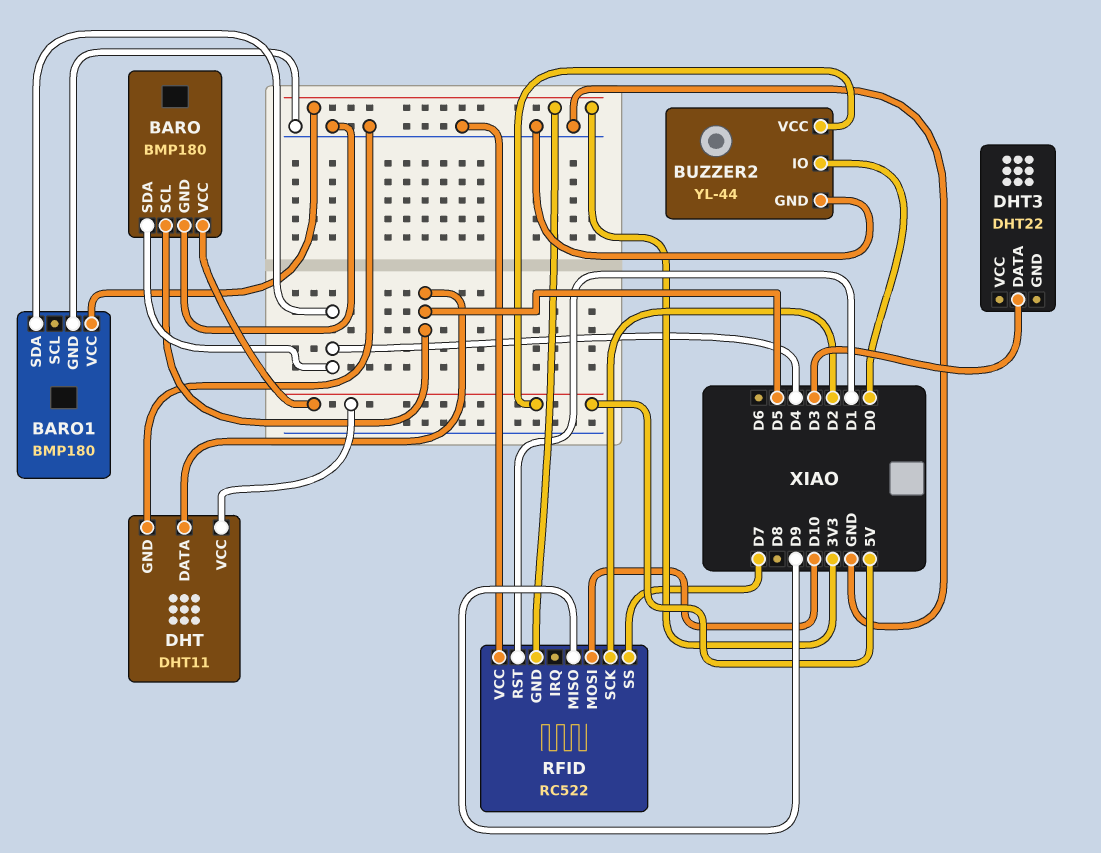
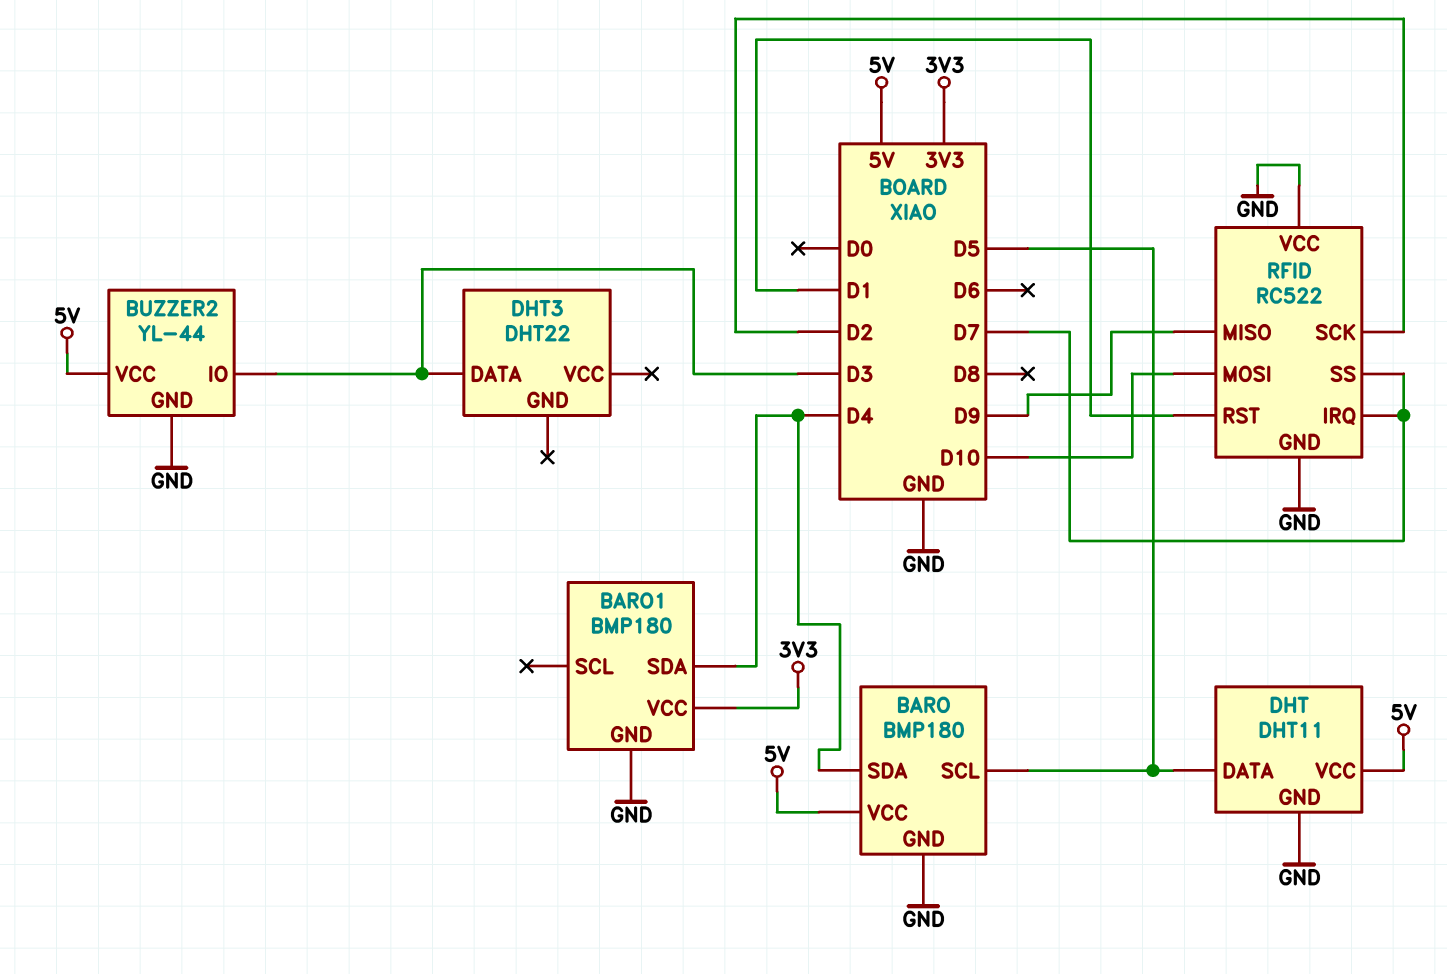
BUZZER2 pin IO: D0 -> D3
RFID pin GND: 3V3 -> GND
RFID pin IRQ: none -> D7

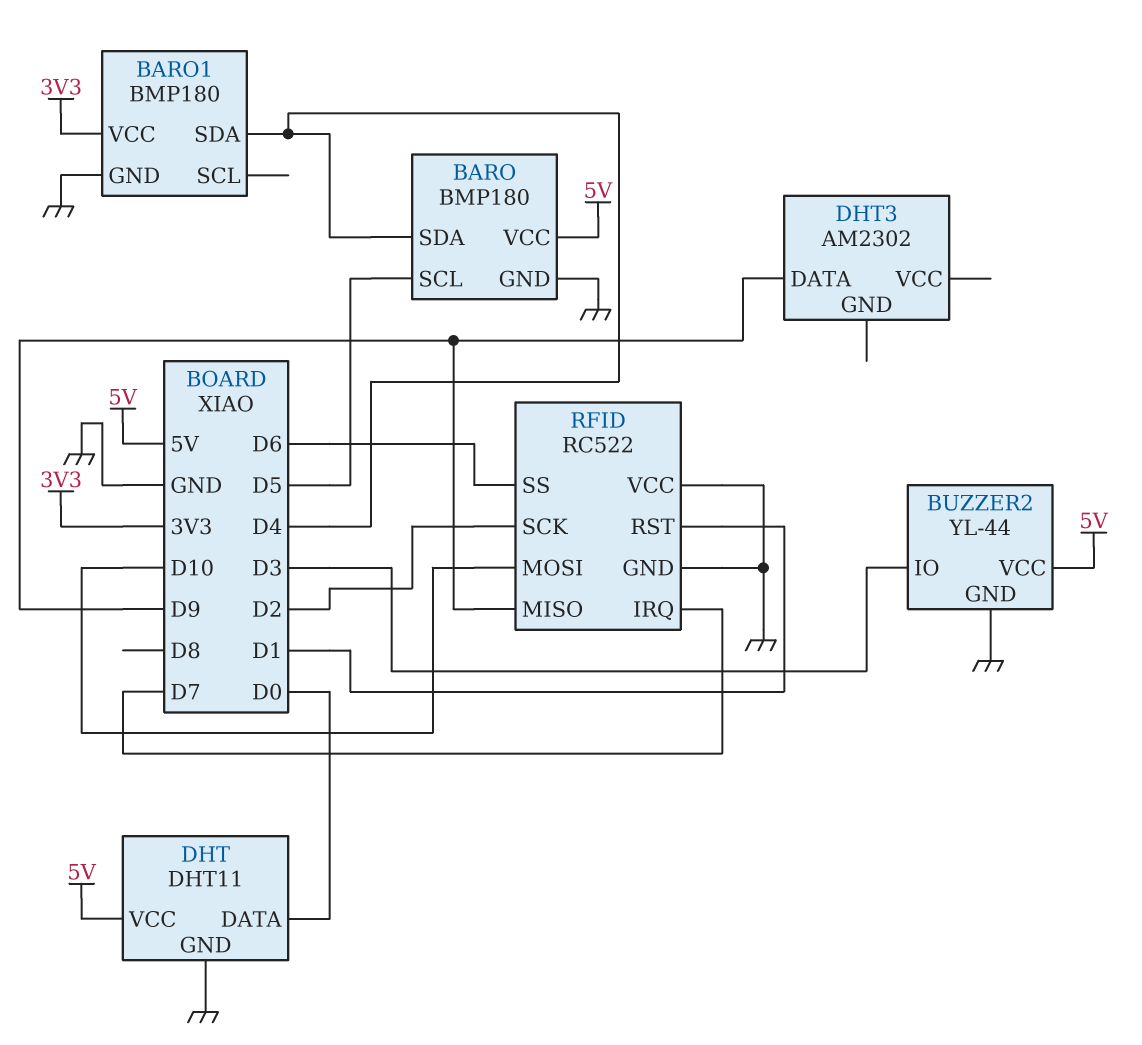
DHT pin DATA: D5 -> D0
DHT3: DHT22 -> AM2302
DHT3 pin DATA: D3 -> D9
RFID pin SS: D7 -> D6

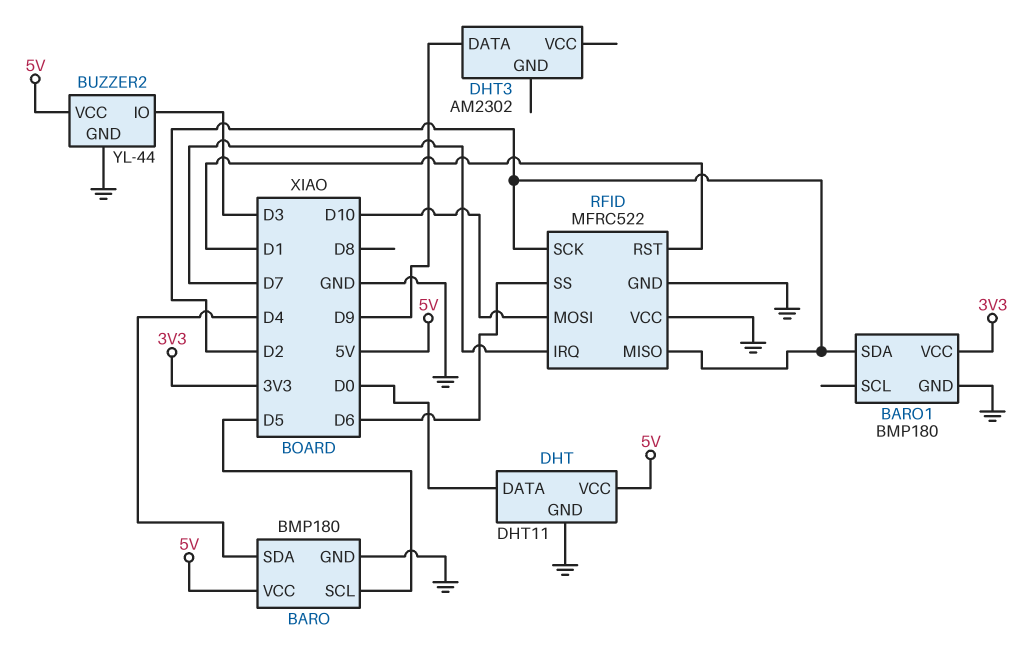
BARO1 pin SDA: D4 -> D2
RFID: RC522 -> MFRC522
RFID pin MISO: D9 -> D2

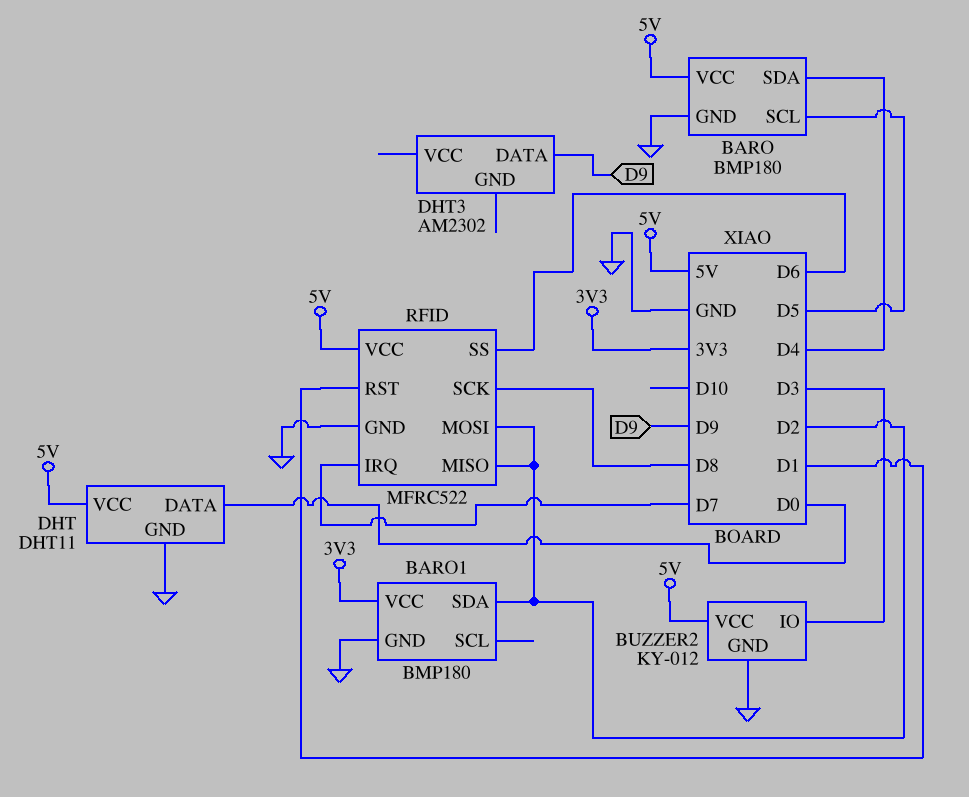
BUZZER2: YL-44 -> KY-012
RFID pin MOSI: D10 -> D2
RFID pin SCK: D2 -> D8
RFID pin VCC: GND -> 5V

